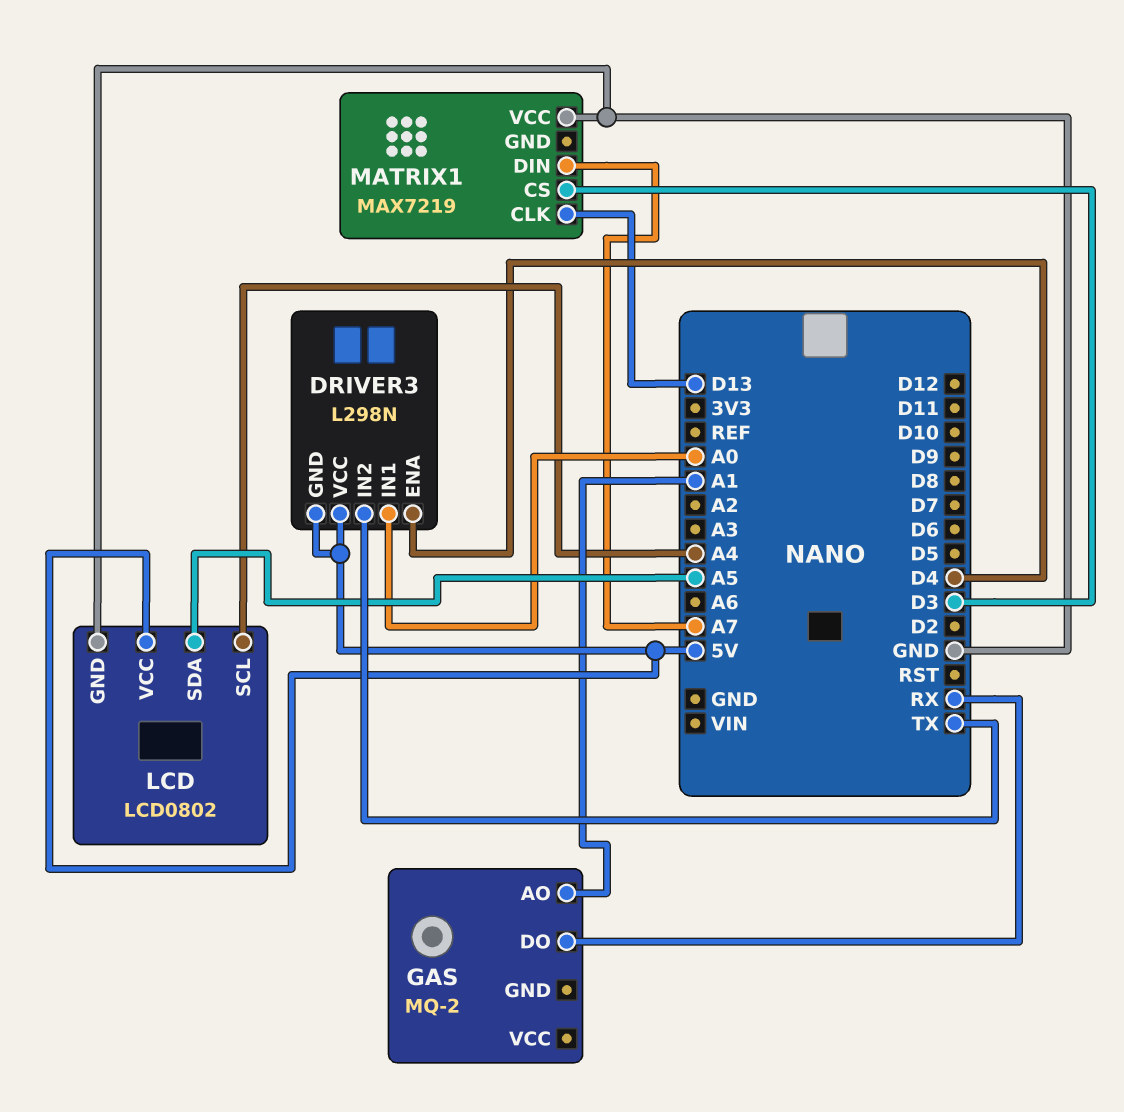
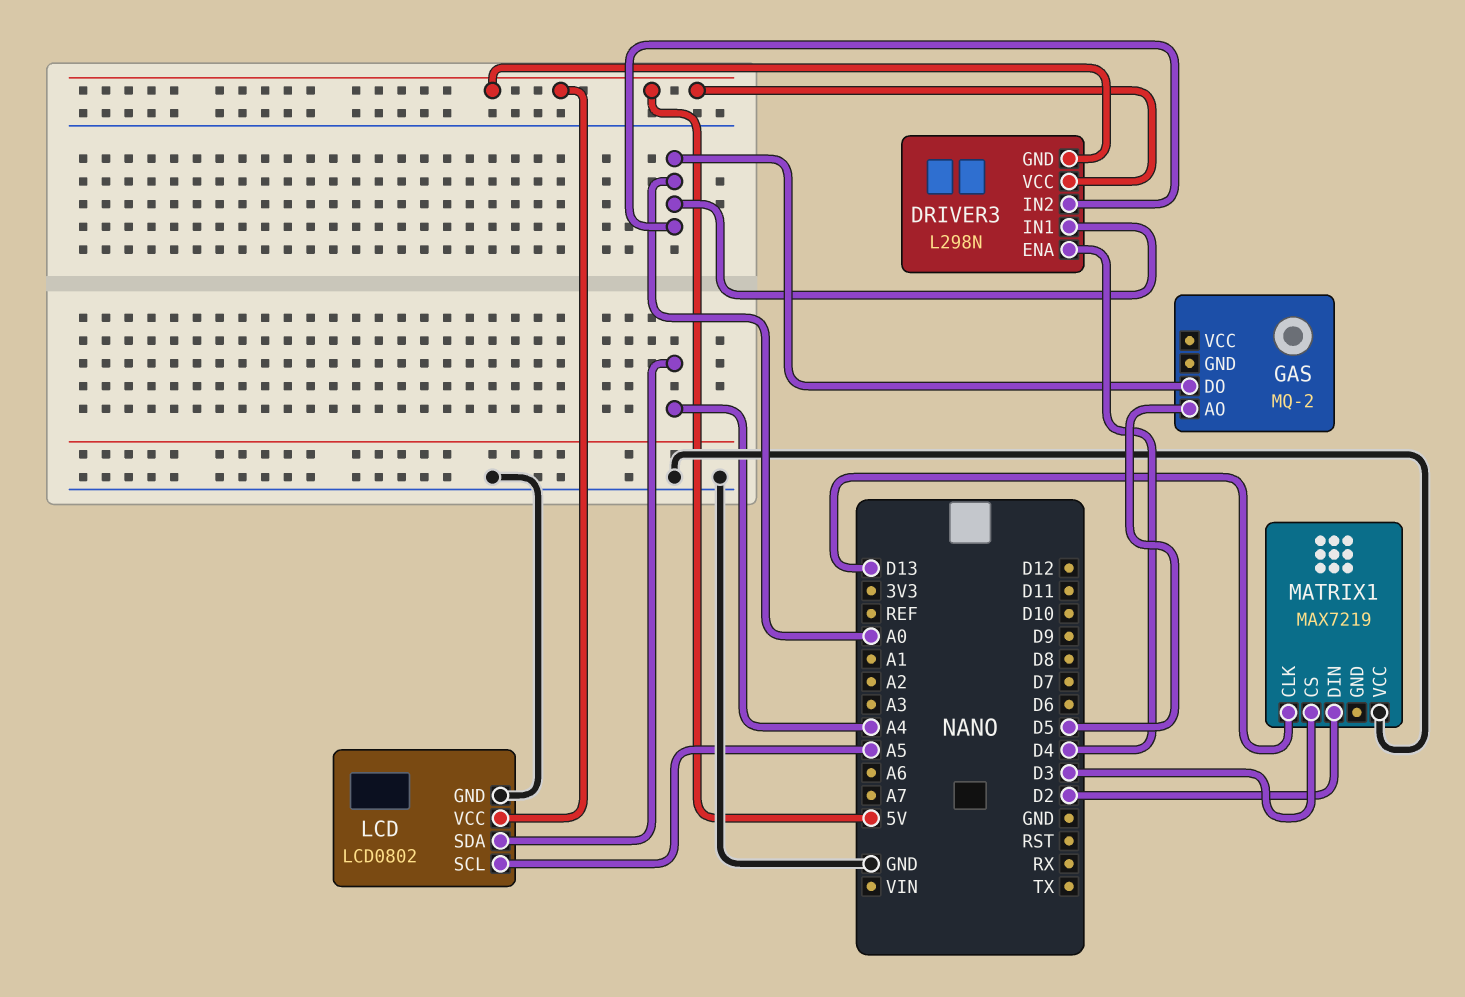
DRIVER3 pin IN2: TX -> A0
GAS pin AO: A1 -> D5
GAS pin DO: RX -> A0
LCD pin SCL: A4 -> A5
LCD pin SDA: A5 -> A4
MATRIX1 pin DIN: A7 -> D2

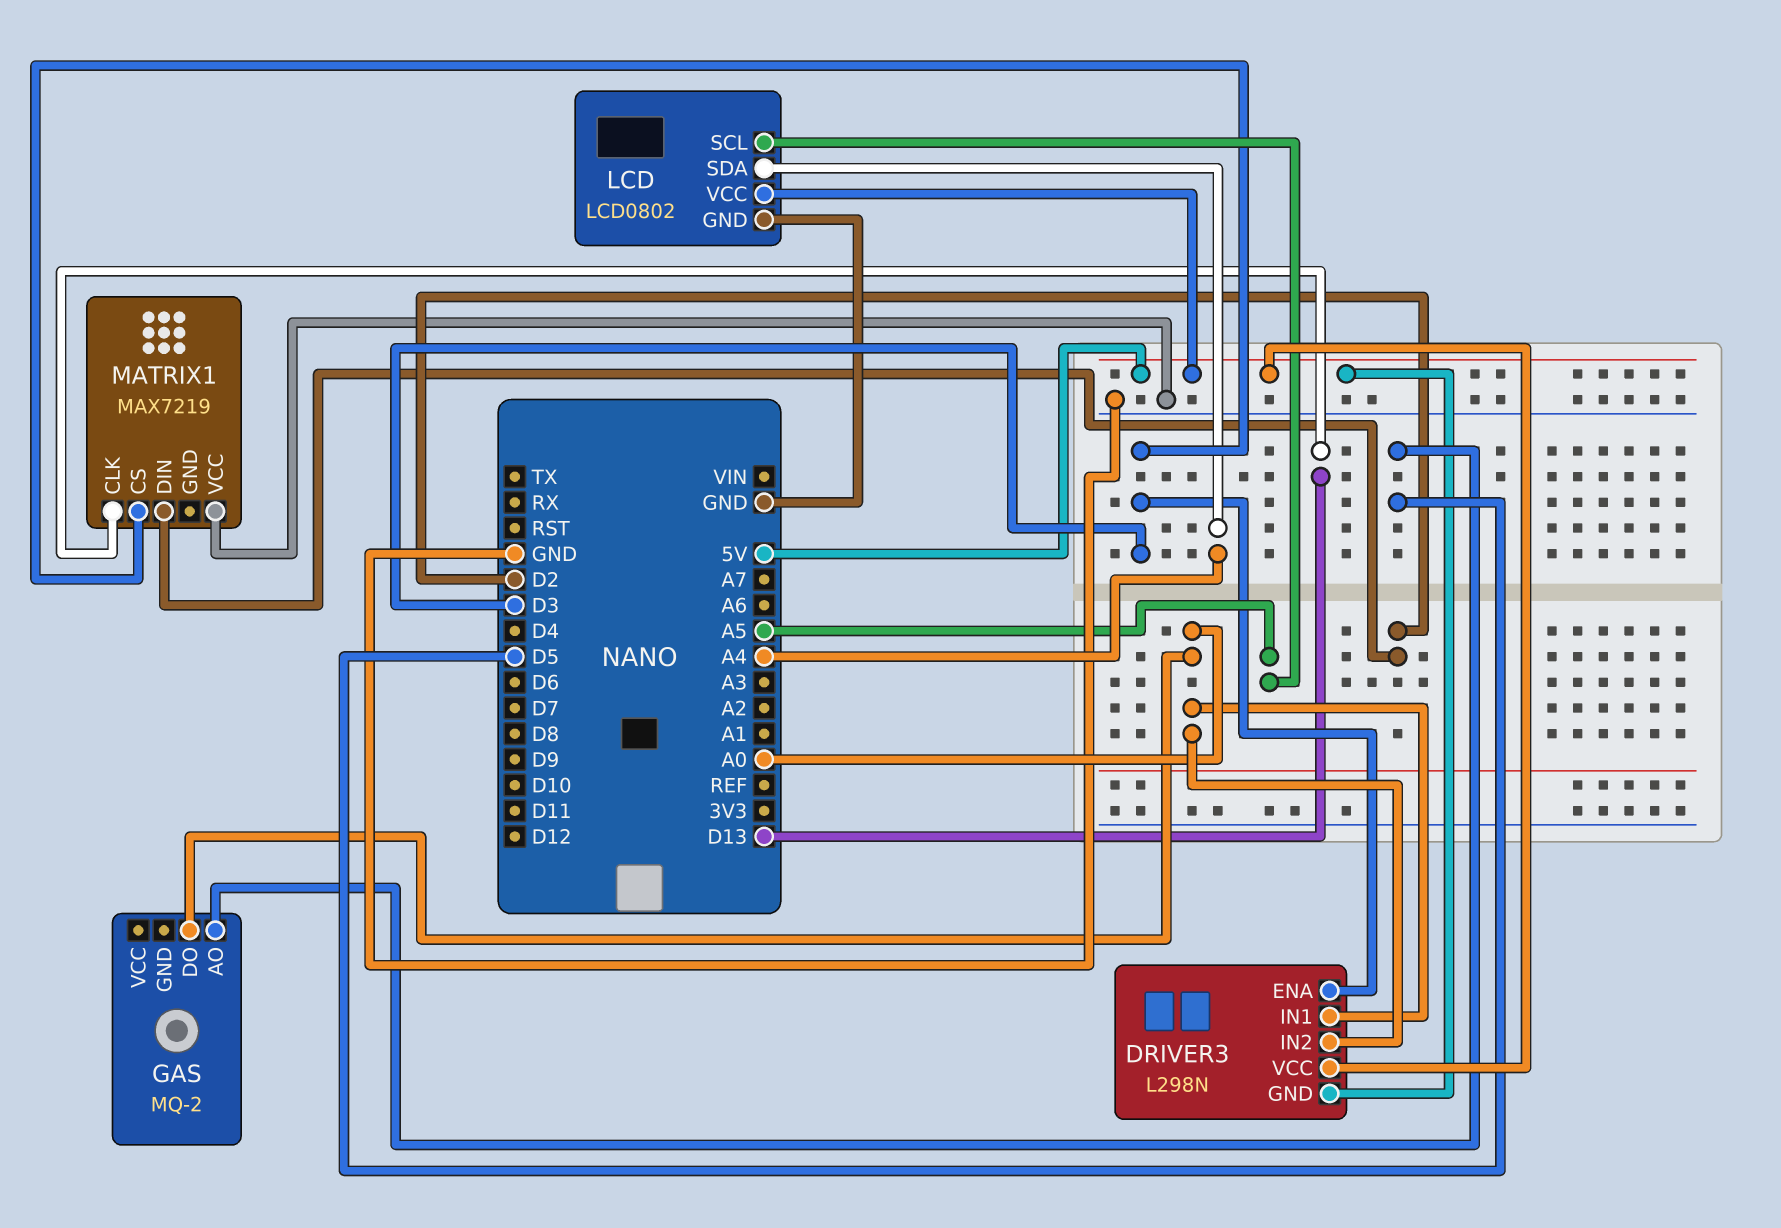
DRIVER3 pin ENA: D4 -> D3

